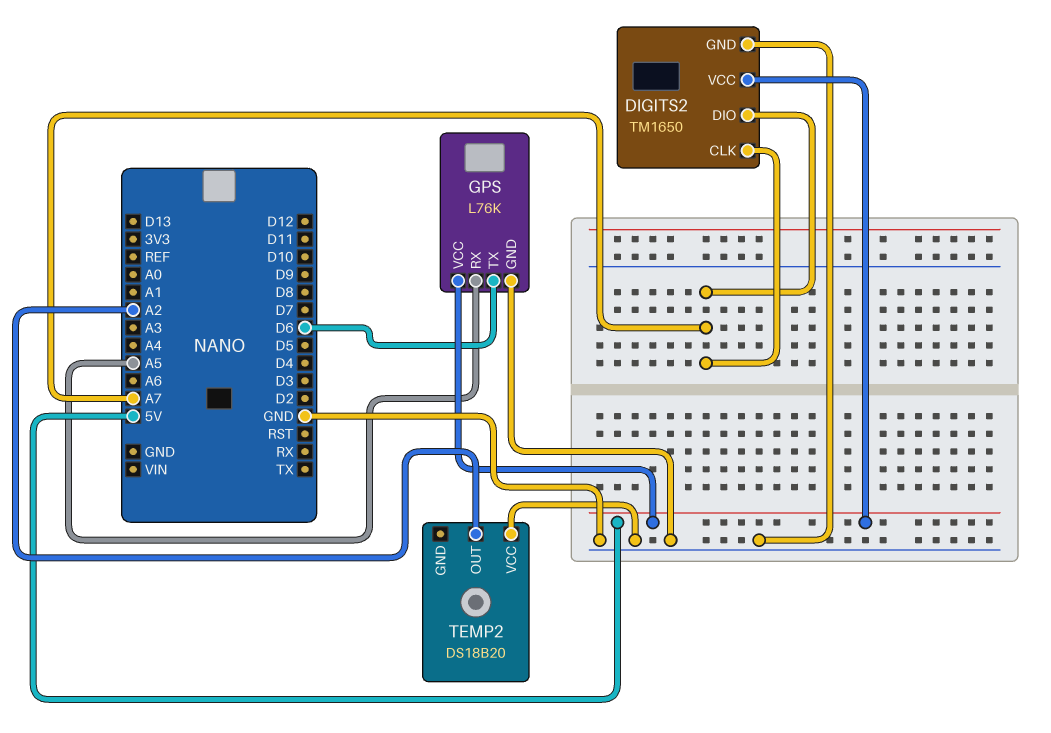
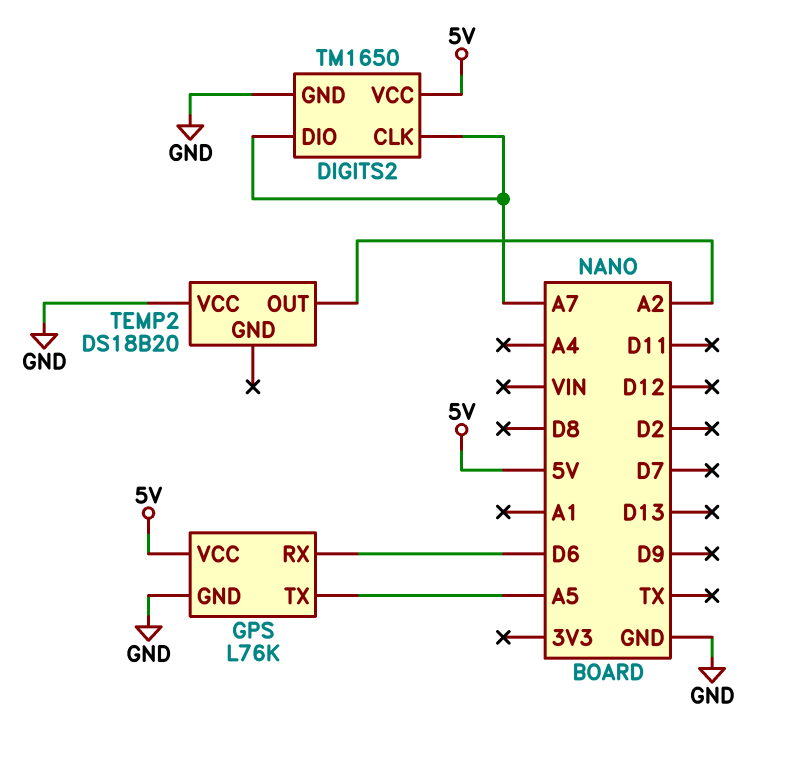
GPS pin RX: A5 -> D6
GPS pin TX: D6 -> A5

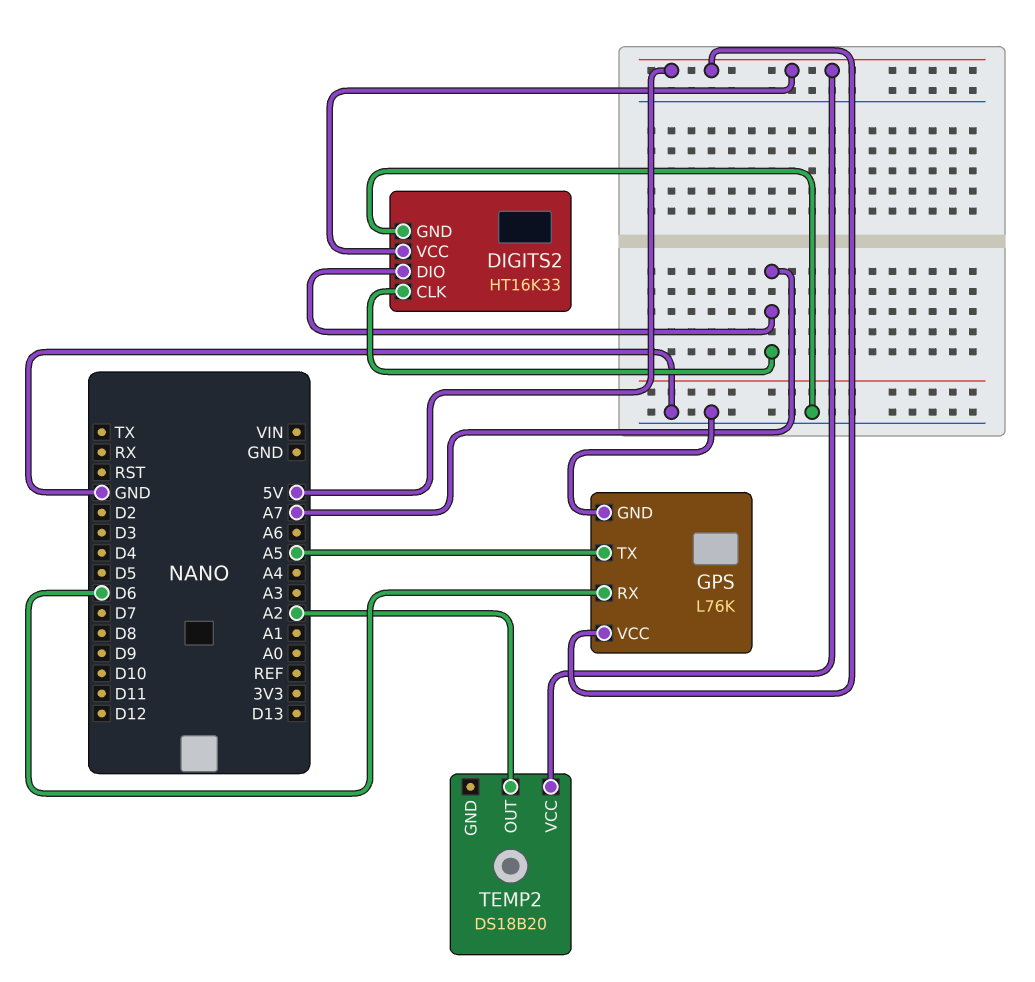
DIGITS2: TM1650 -> HT16K33
TEMP2 pin VCC: GND -> 5V

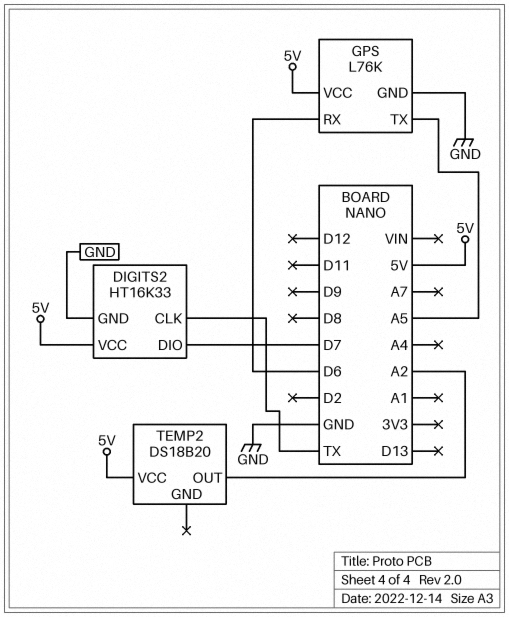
DIGITS2 pin CLK: A7 -> TX
DIGITS2 pin DIO: A7 -> D7

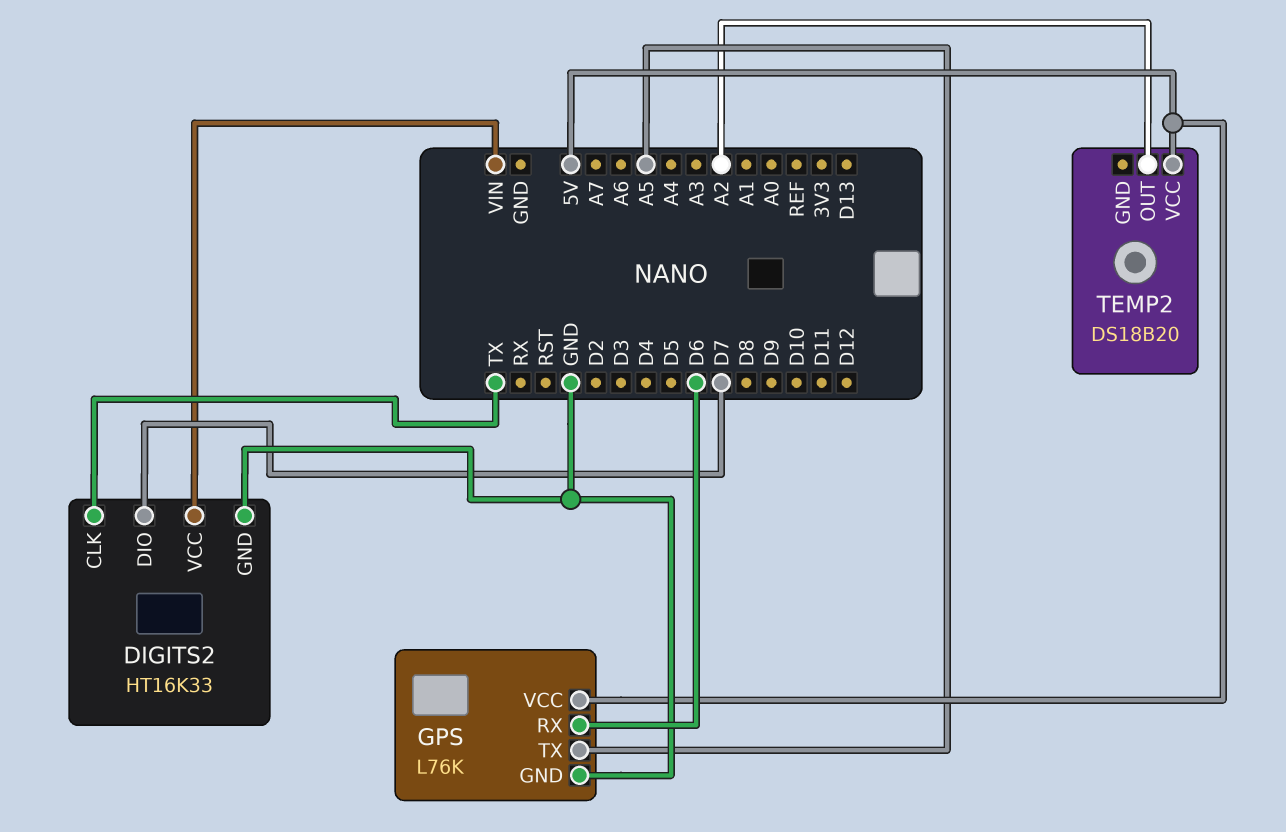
DIGITS2 pin VCC: 5V -> VIN

